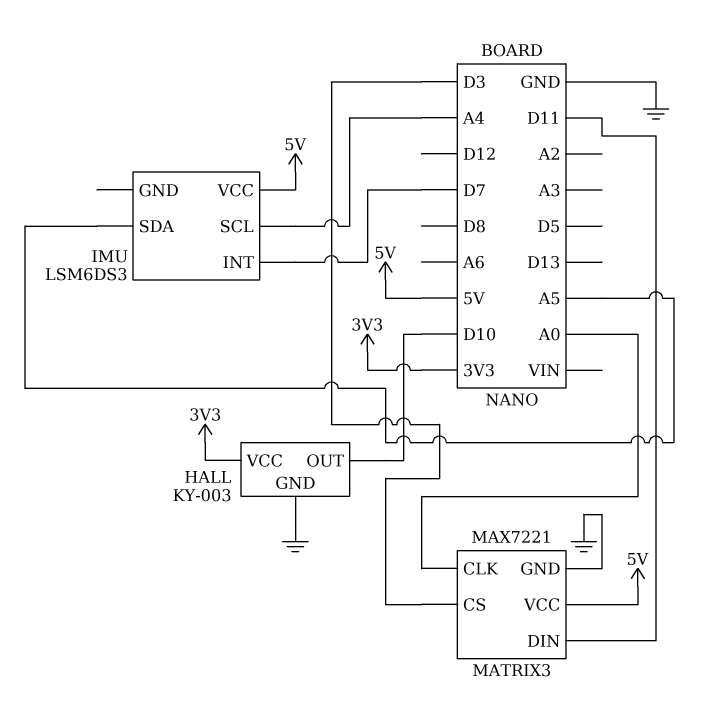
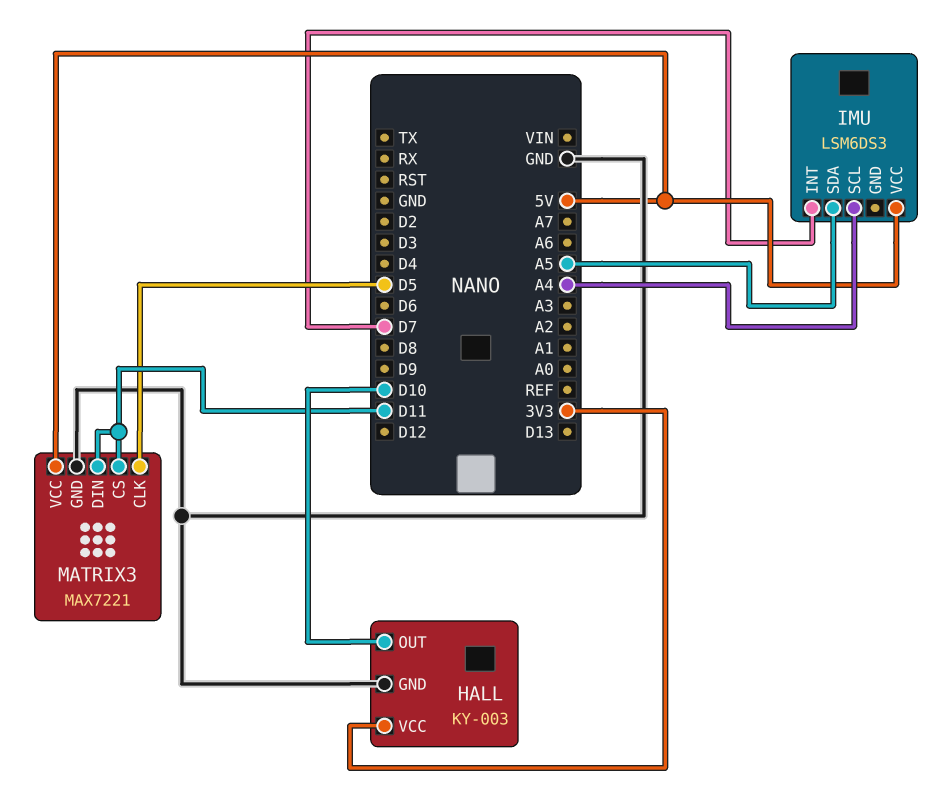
MATRIX3 pin CLK: A0 -> D5
MATRIX3 pin CS: D3 -> D11

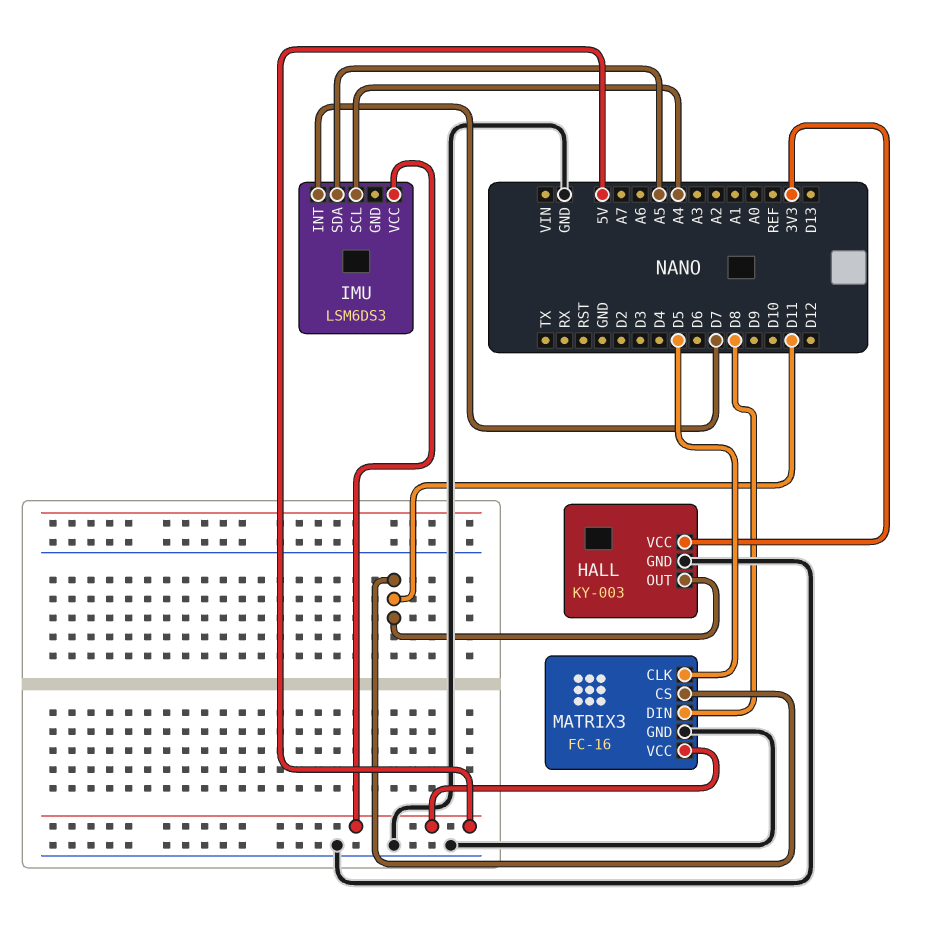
HALL pin OUT: D10 -> D11
MATRIX3: MAX7221 -> FC-16
MATRIX3 pin DIN: D11 -> D8

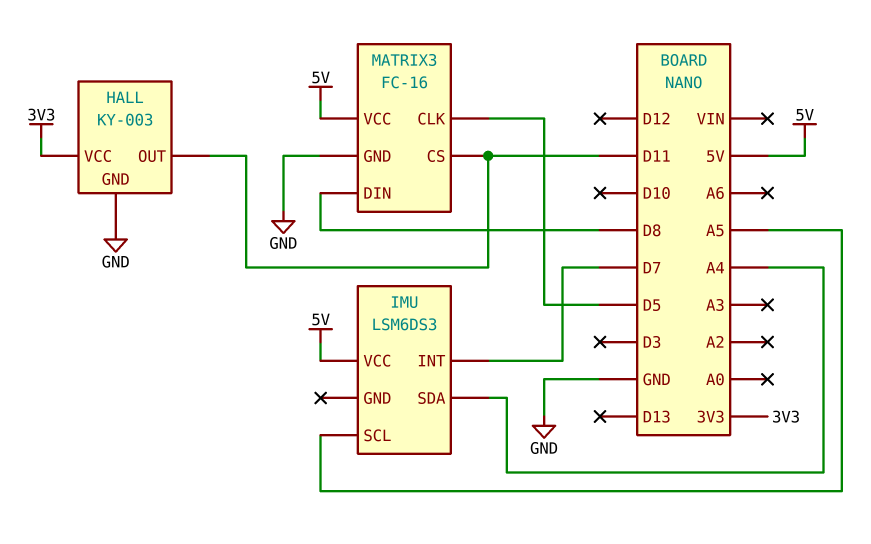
IMU pin SCL: A4 -> A5
IMU pin SDA: A5 -> A4

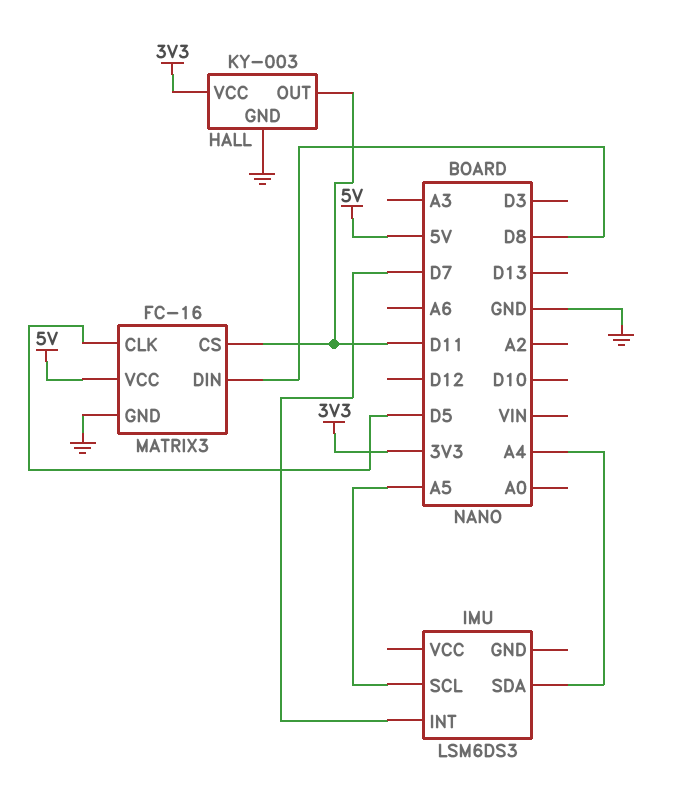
IMU pin VCC: 5V -> none

